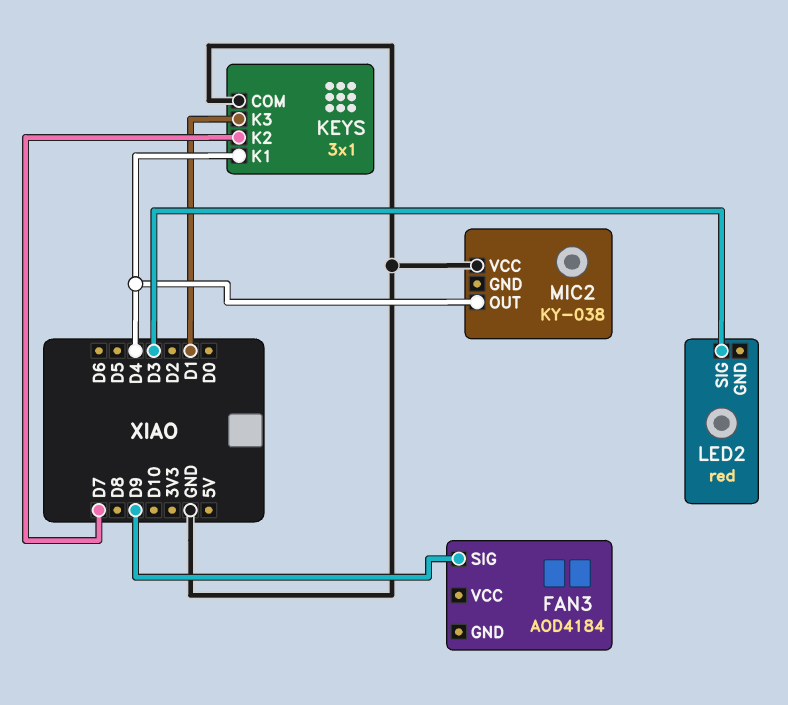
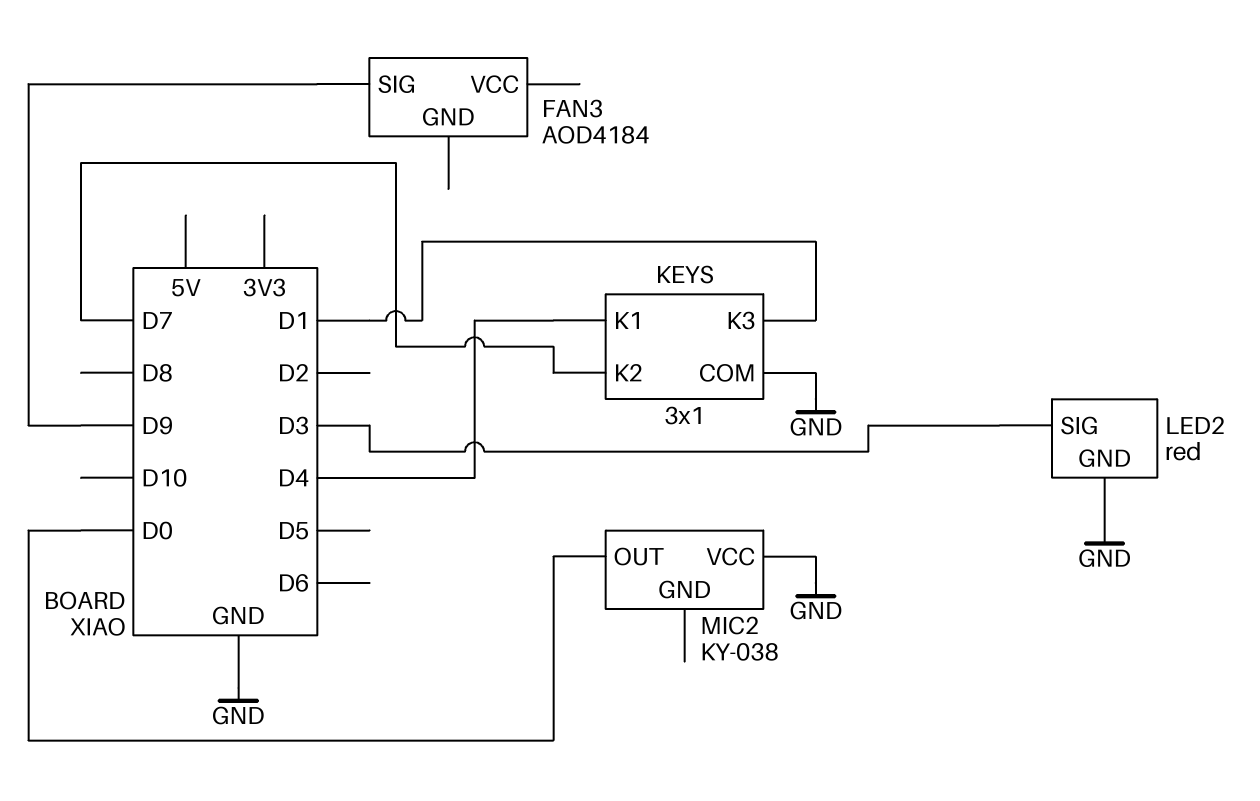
LED2 pin GND: none -> GND
MIC2 pin OUT: D4 -> D0

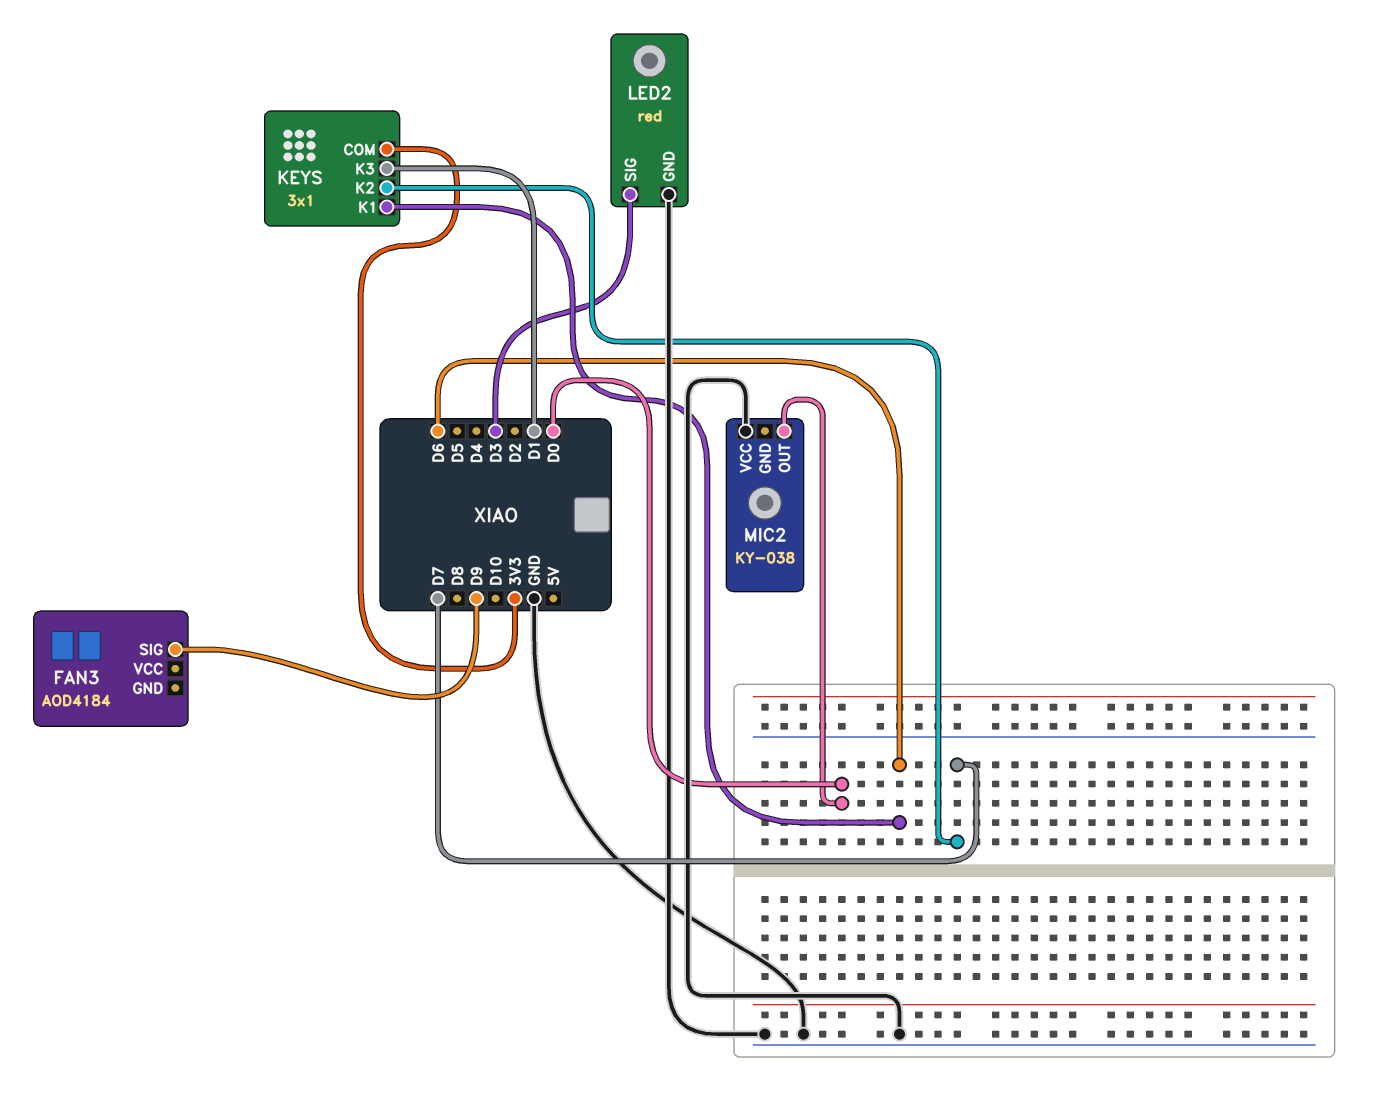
KEYS pin COM: GND -> 3V3
KEYS pin K1: D4 -> D6

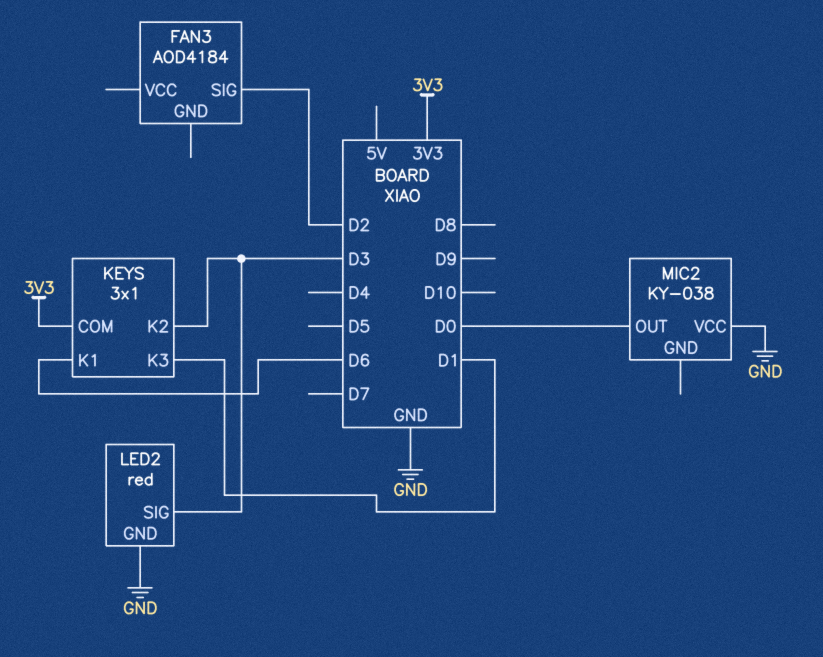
FAN3 pin SIG: D9 -> D2
KEYS pin K2: D7 -> D3

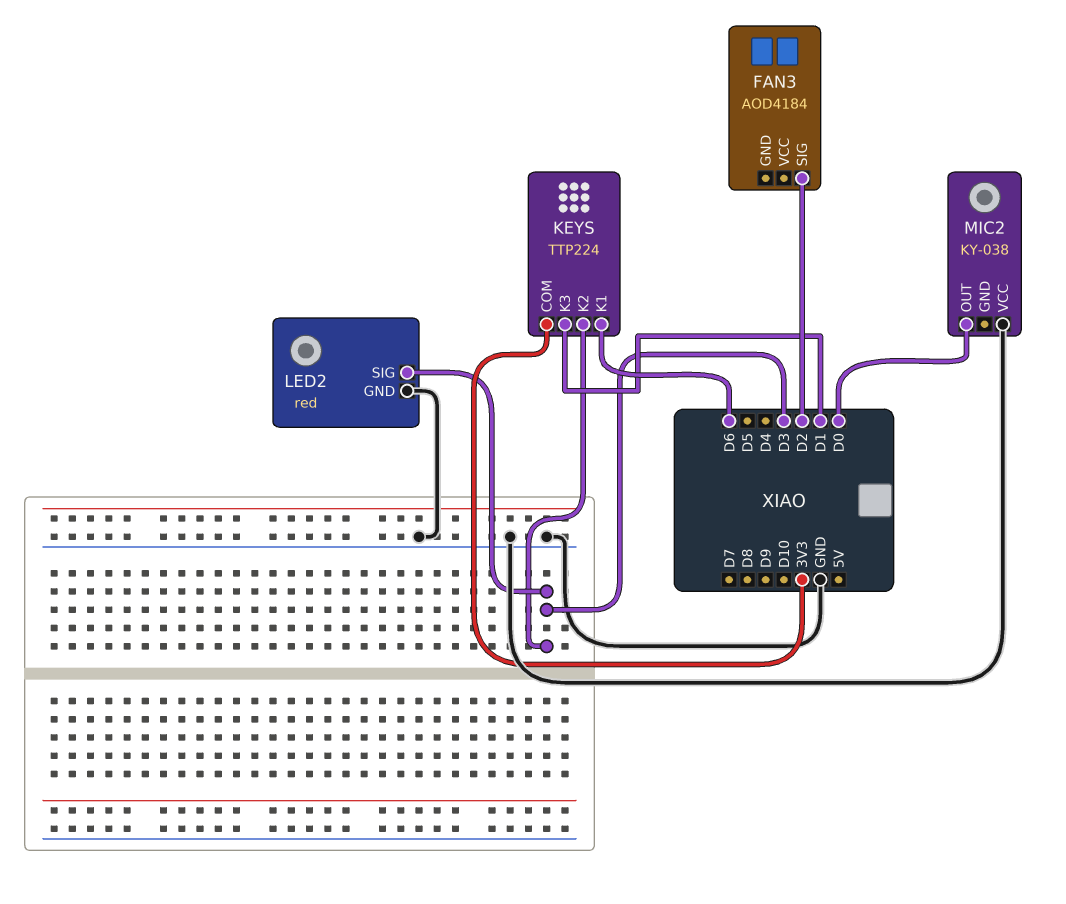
KEYS: 3x1 -> TTP224

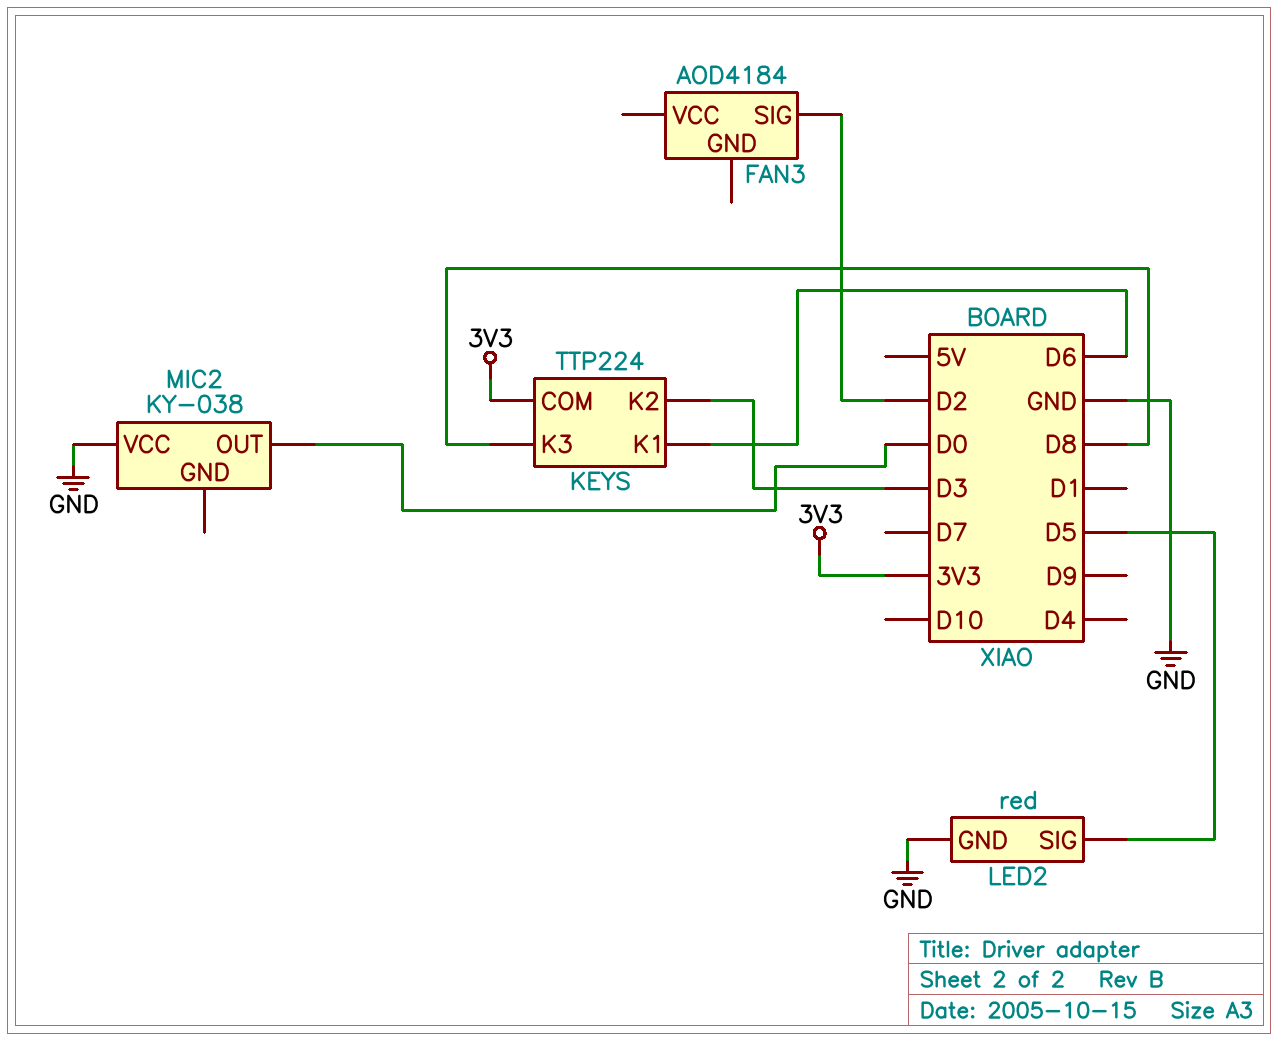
KEYS pin K3: D1 -> D8
LED2 pin SIG: D3 -> D5

